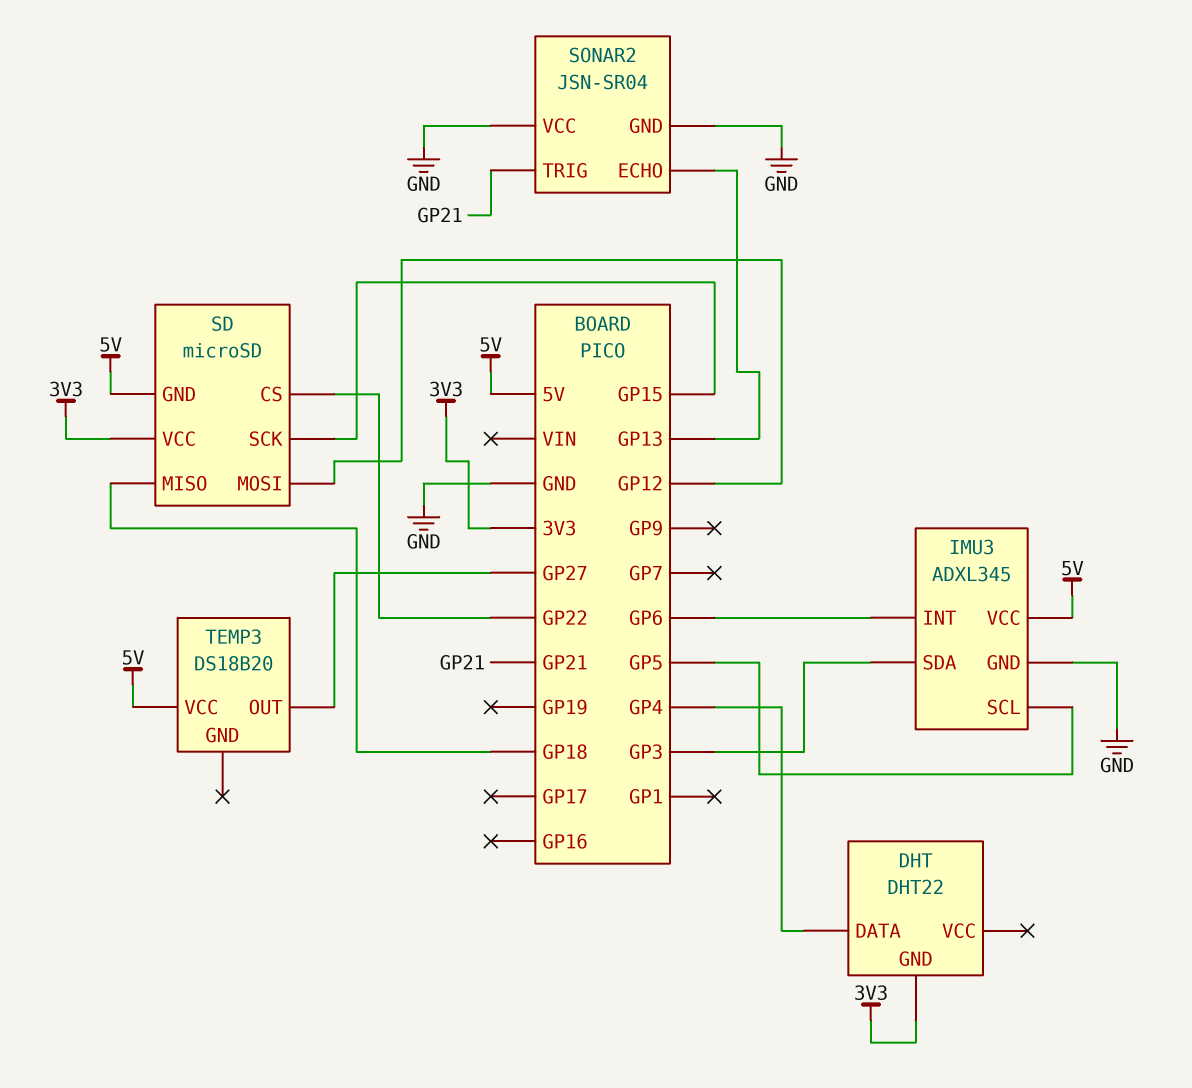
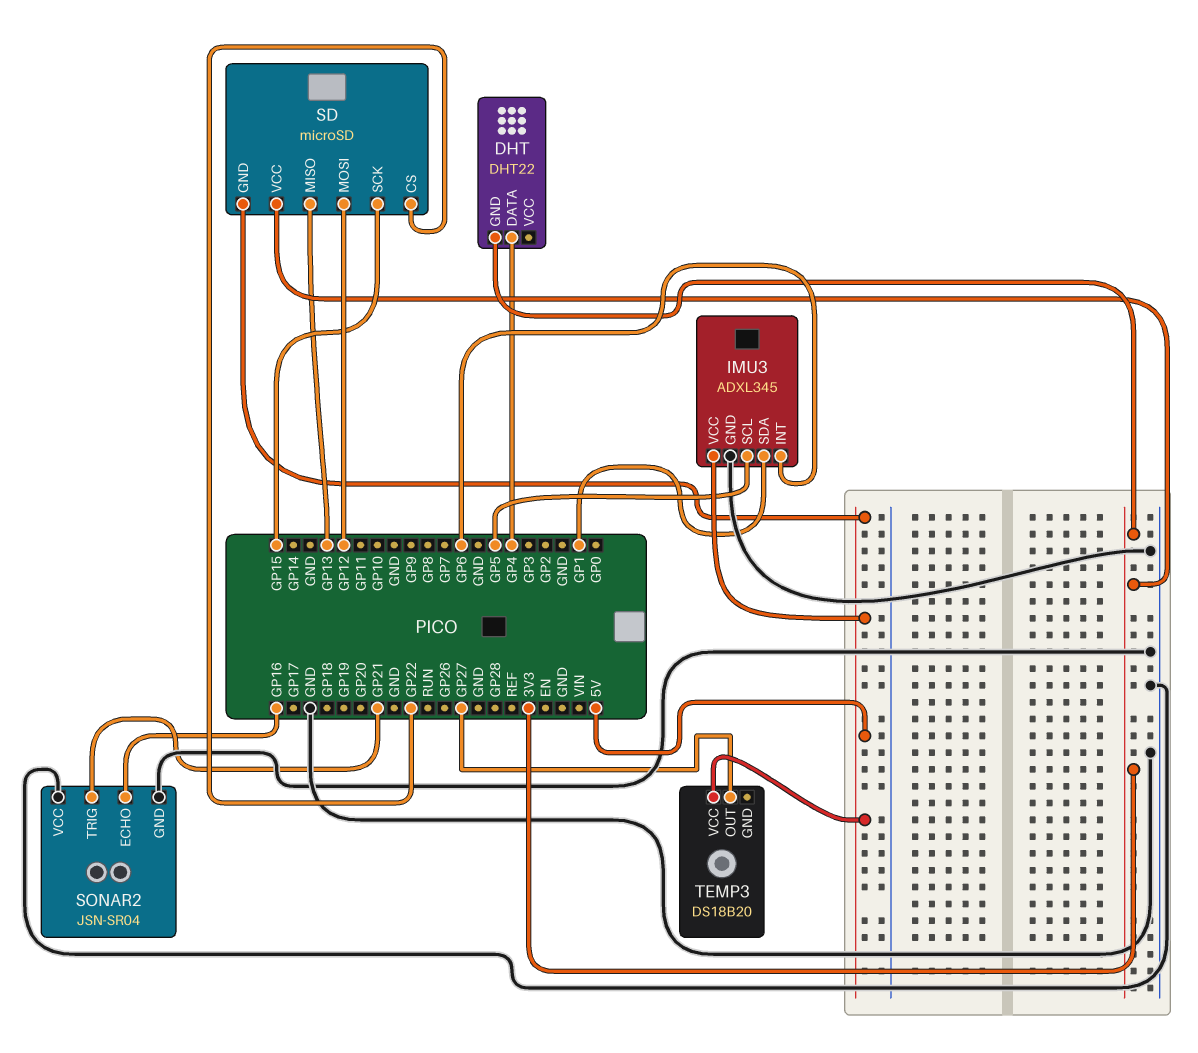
IMU3 pin SDA: GP3 -> GP1
SD pin MISO: GP18 -> GP13
SONAR2 pin ECHO: GP13 -> GP16

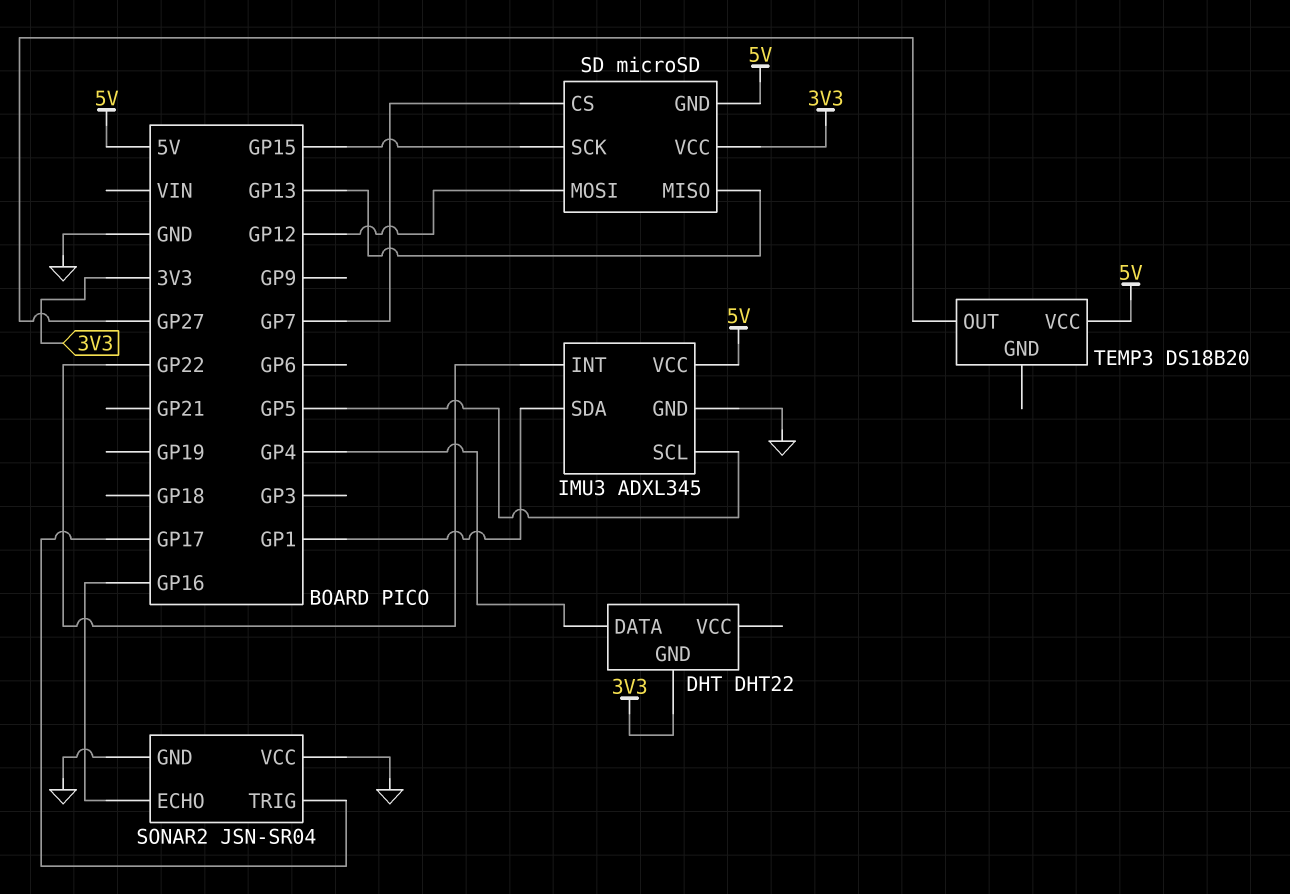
IMU3 pin INT: GP6 -> GP22
SD pin CS: GP22 -> GP7
SONAR2 pin TRIG: GP21 -> GP17

